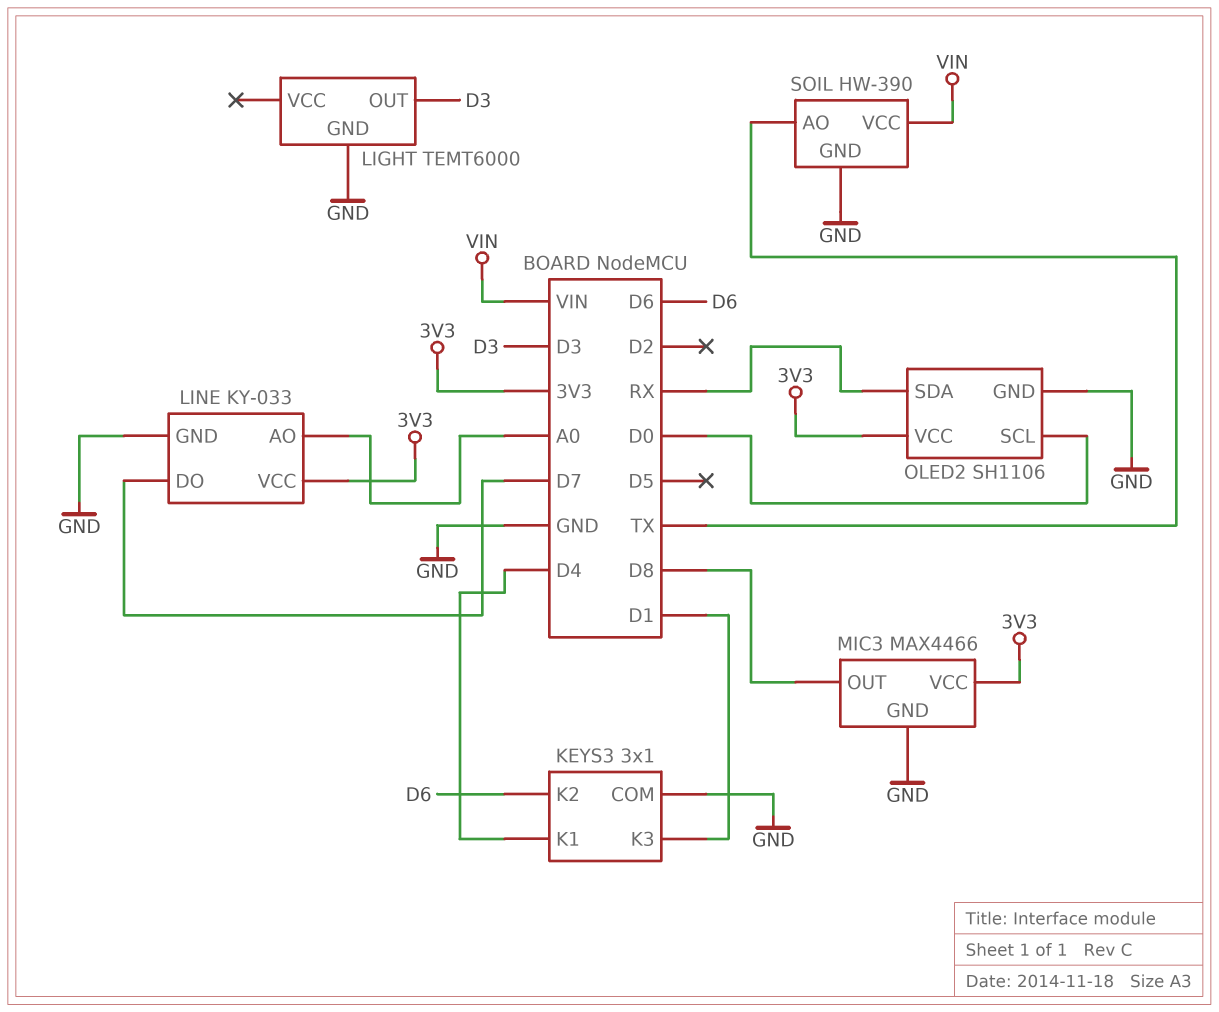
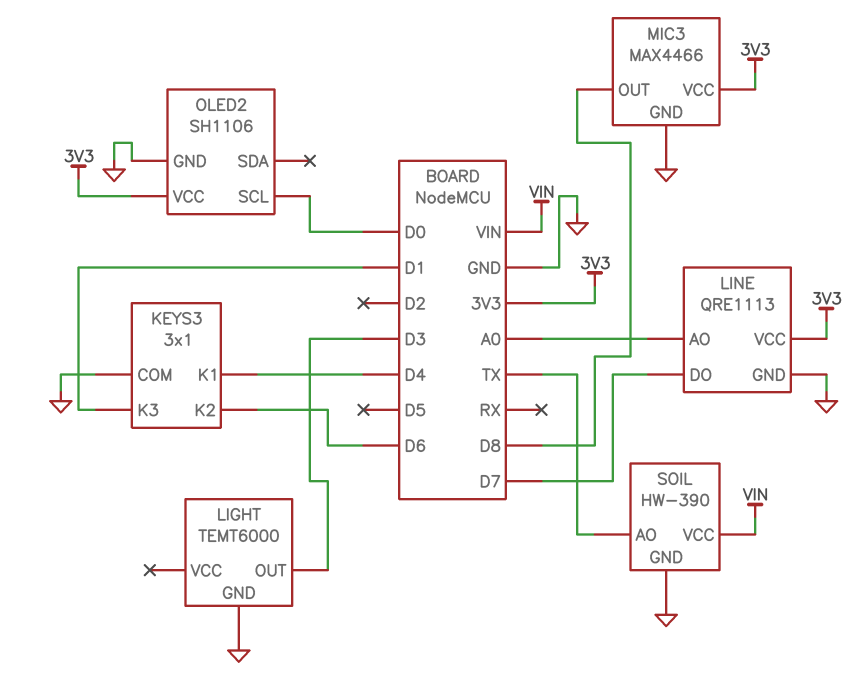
LINE: KY-033 -> QRE1113
OLED2 pin SDA: RX -> none

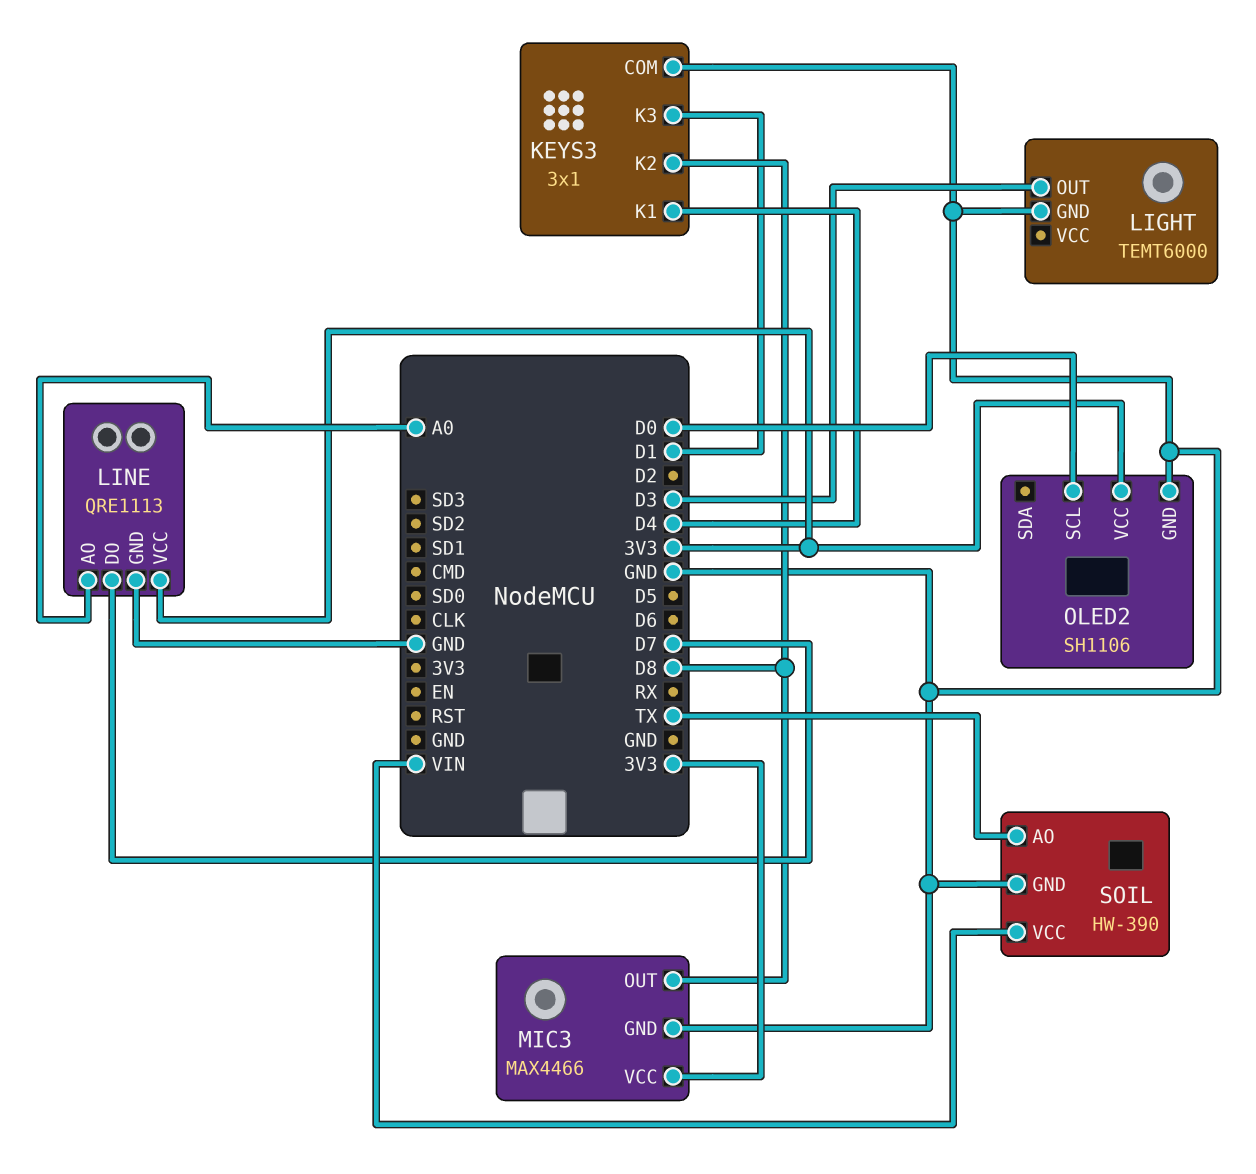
KEYS3 pin K2: D6 -> D8

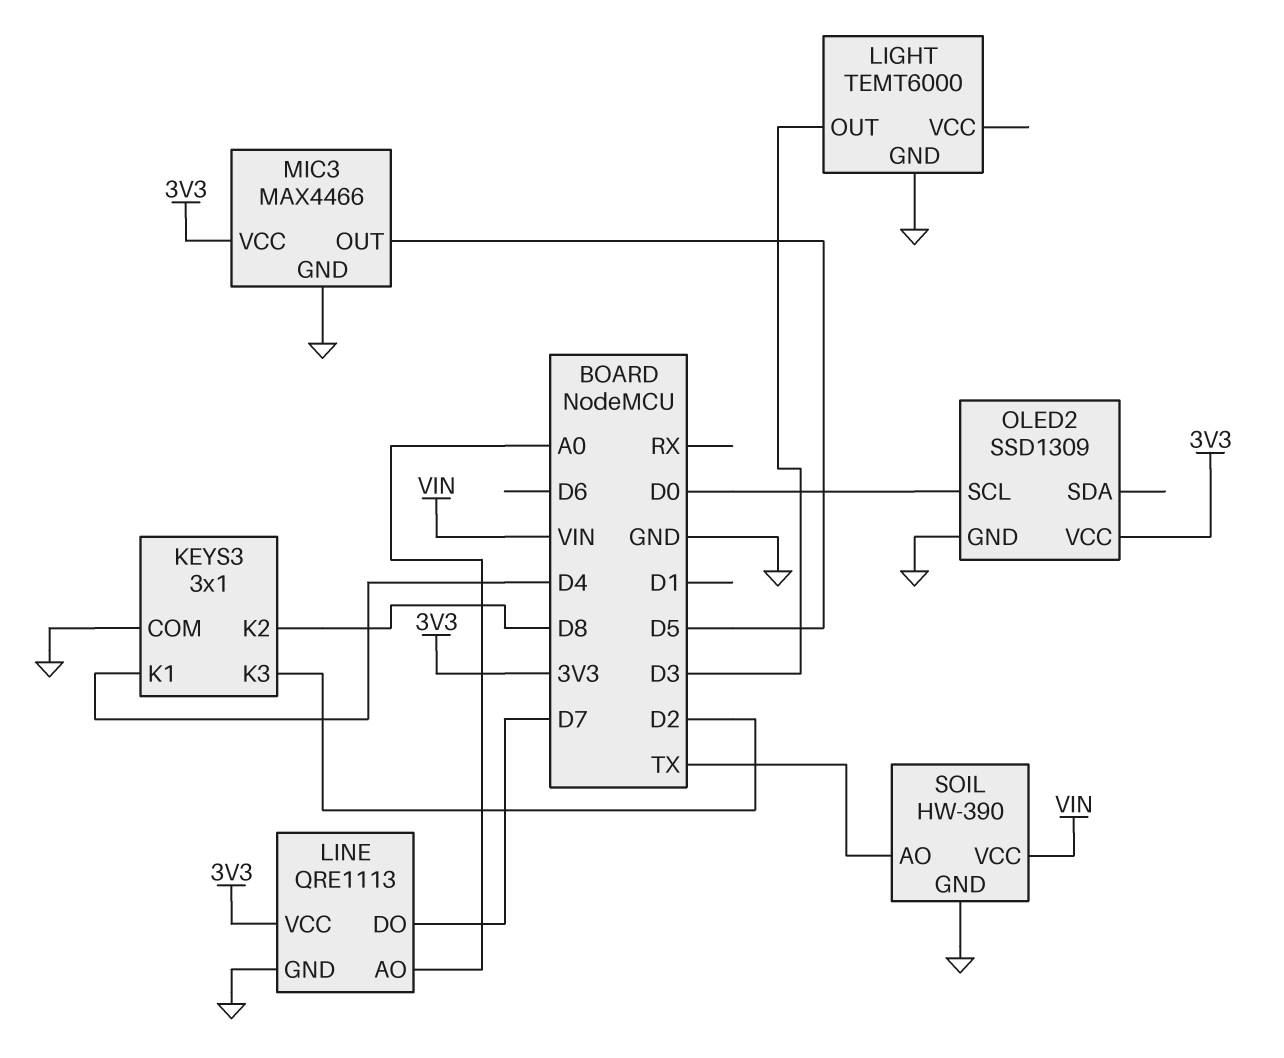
KEYS3 pin K3: D1 -> D2
MIC3 pin OUT: D8 -> D5
OLED2: SH1106 -> SSD1309

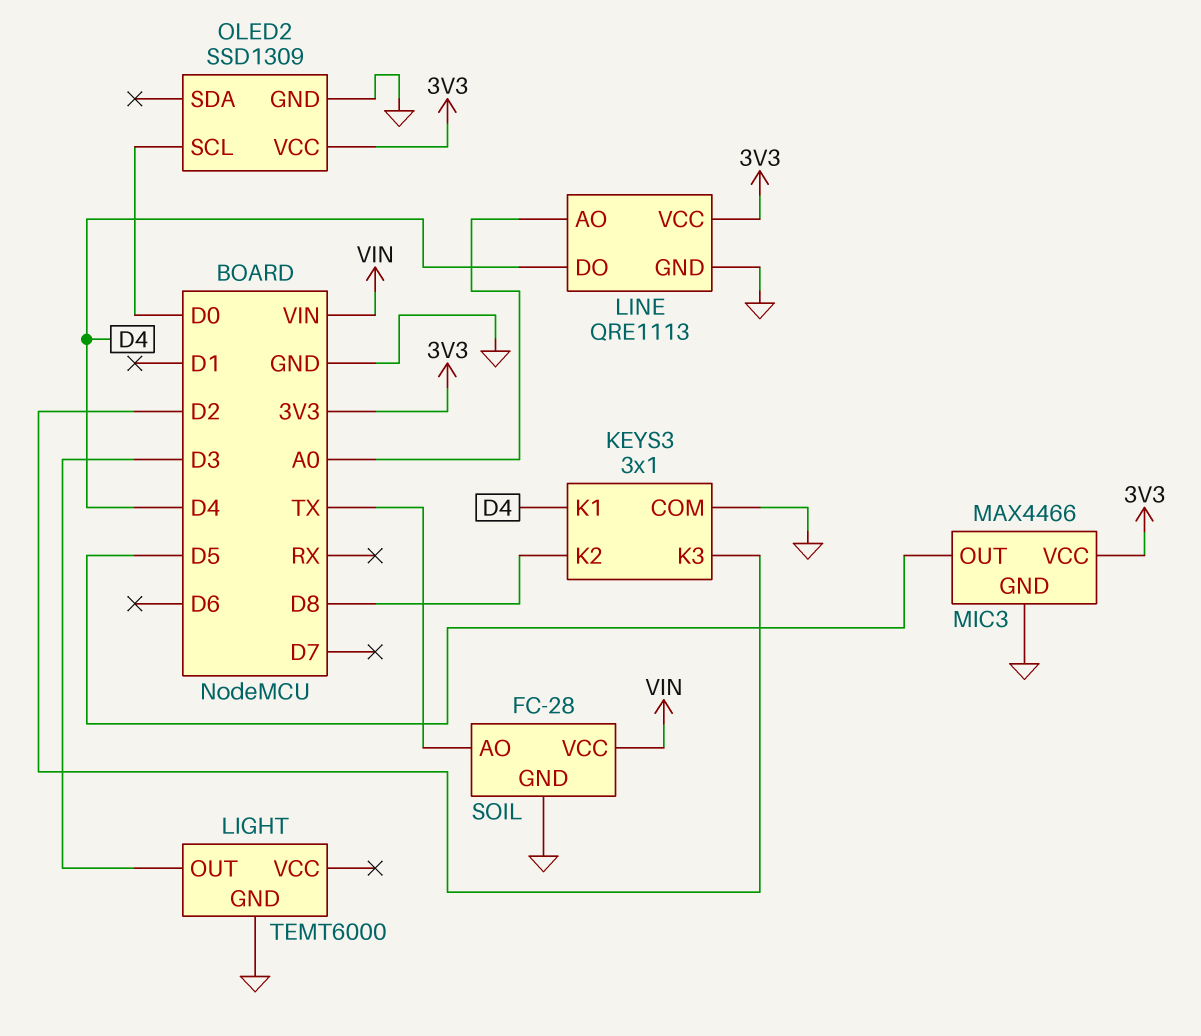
LINE pin DO: D7 -> D4
SOIL: HW-390 -> FC-28

